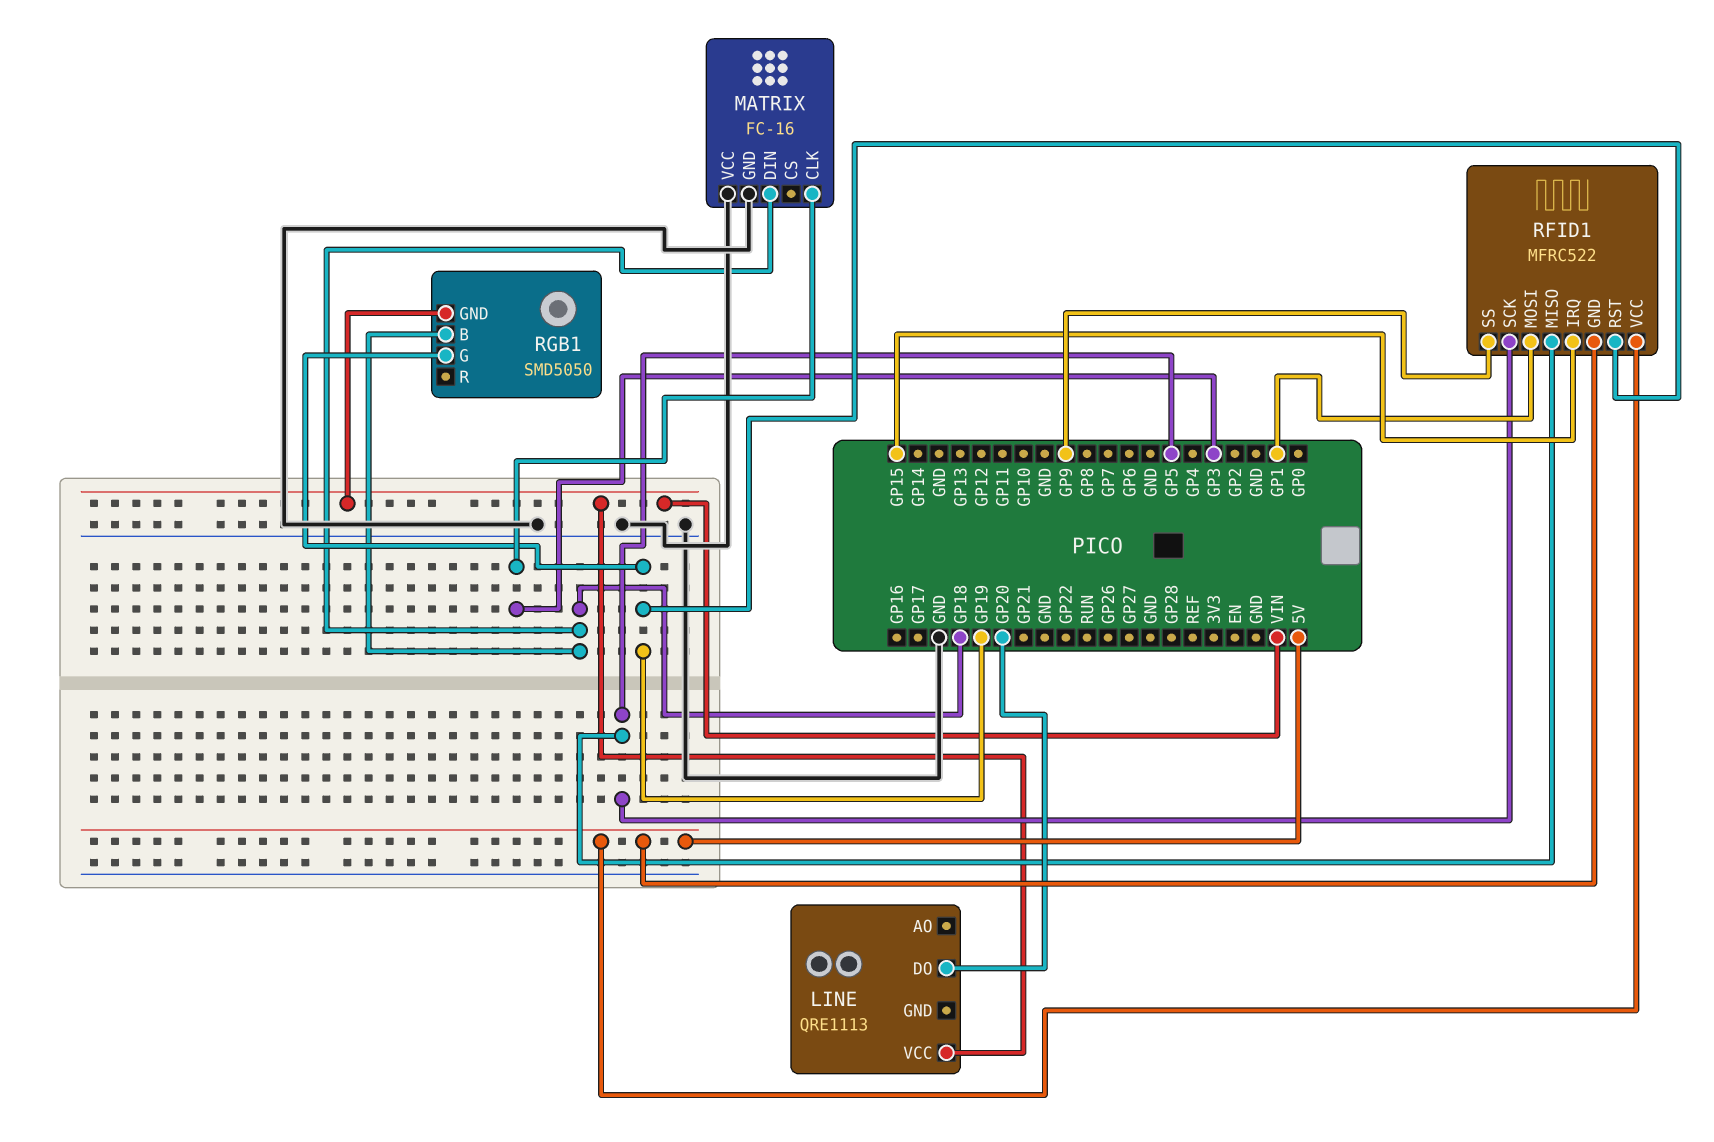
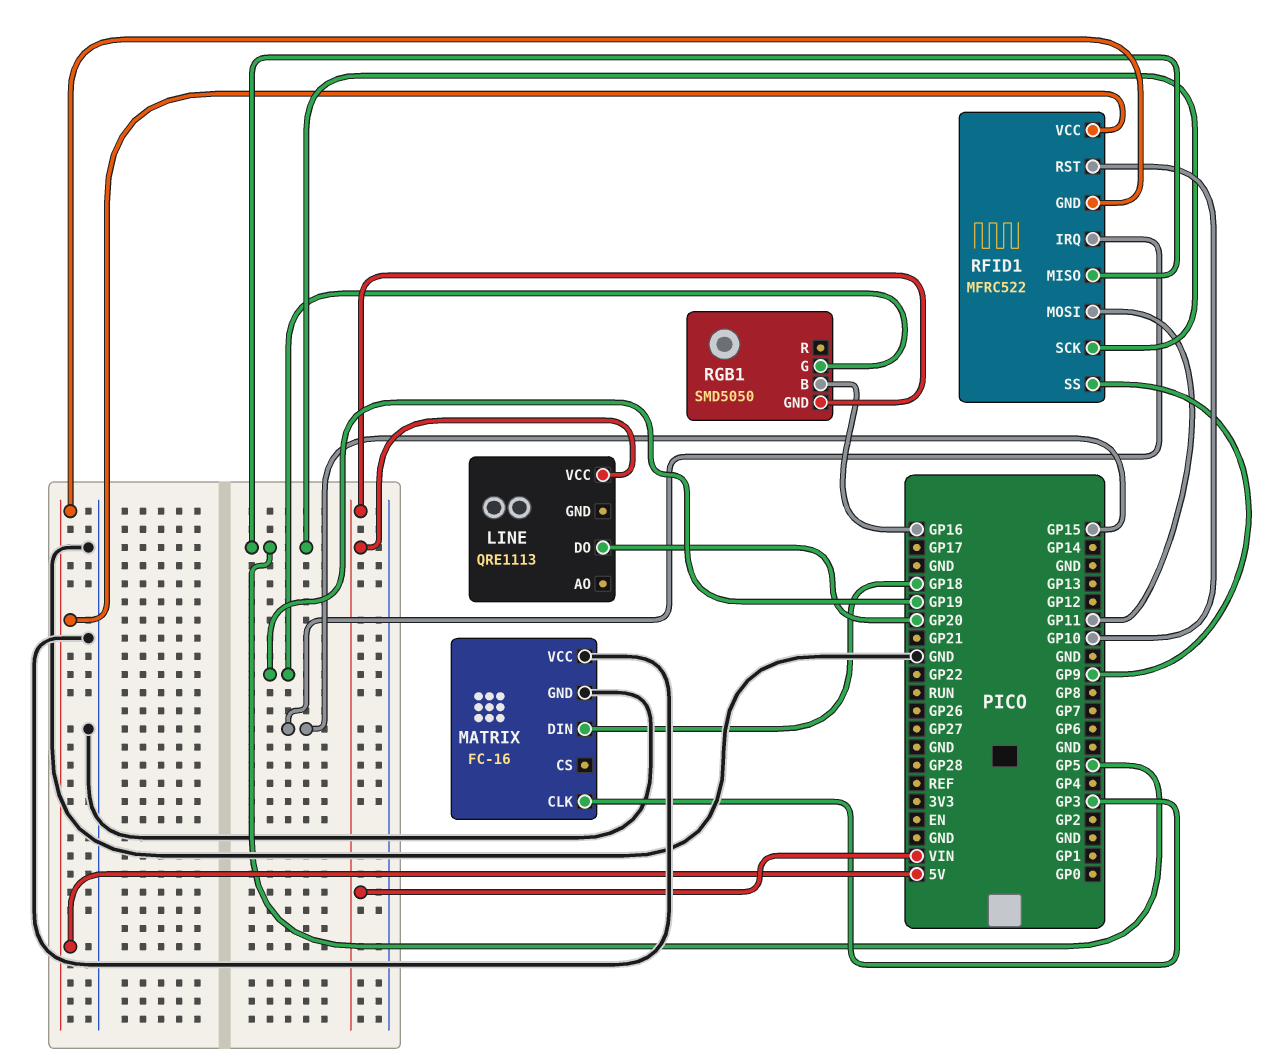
RFID1 pin MOSI: GP1 -> GP11
RFID1 pin RST: GP19 -> GP10
RGB1 pin B: GP18 -> GP16

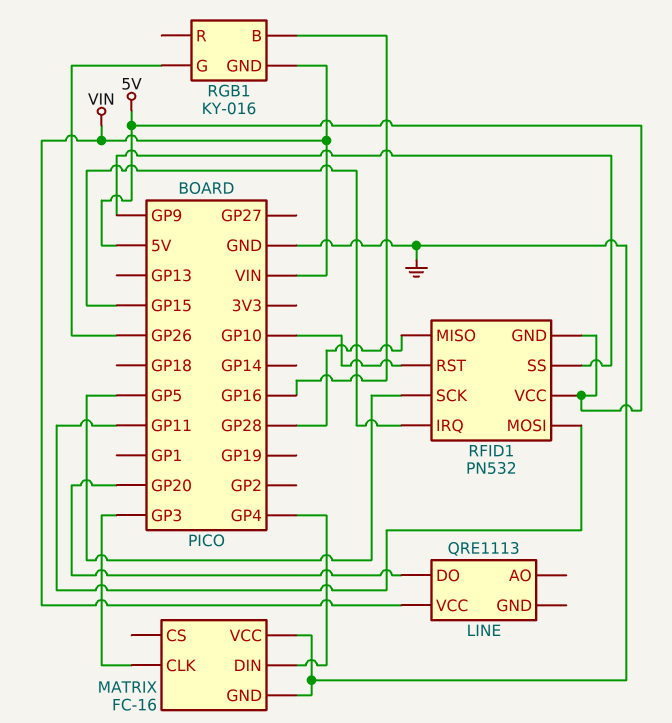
MATRIX pin DIN: GP18 -> GP4
RFID1: MFRC522 -> PN532
RFID1 pin MISO: GP5 -> GP28
RGB1: SMD5050 -> KY-016
RGB1 pin G: GP19 -> GP26

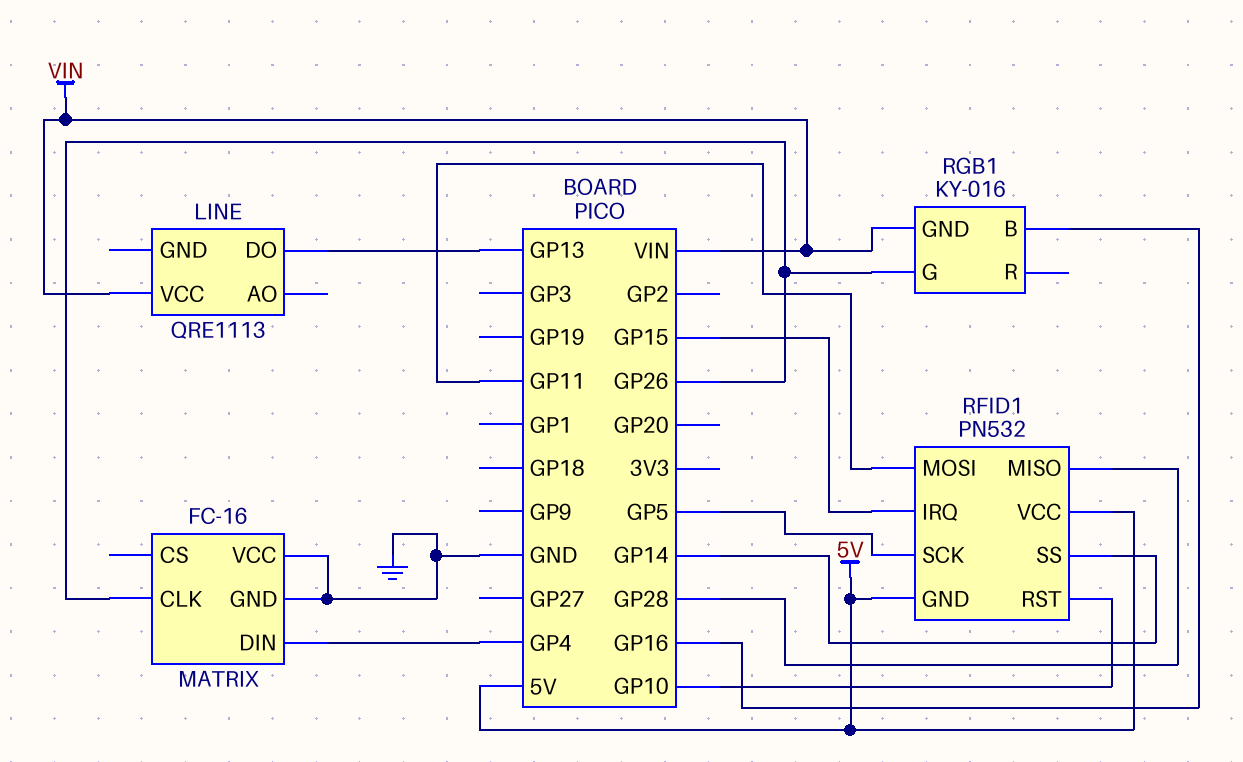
LINE pin DO: GP20 -> GP13
MATRIX pin CLK: GP3 -> GP26
RFID1 pin SS: GP9 -> GP14

